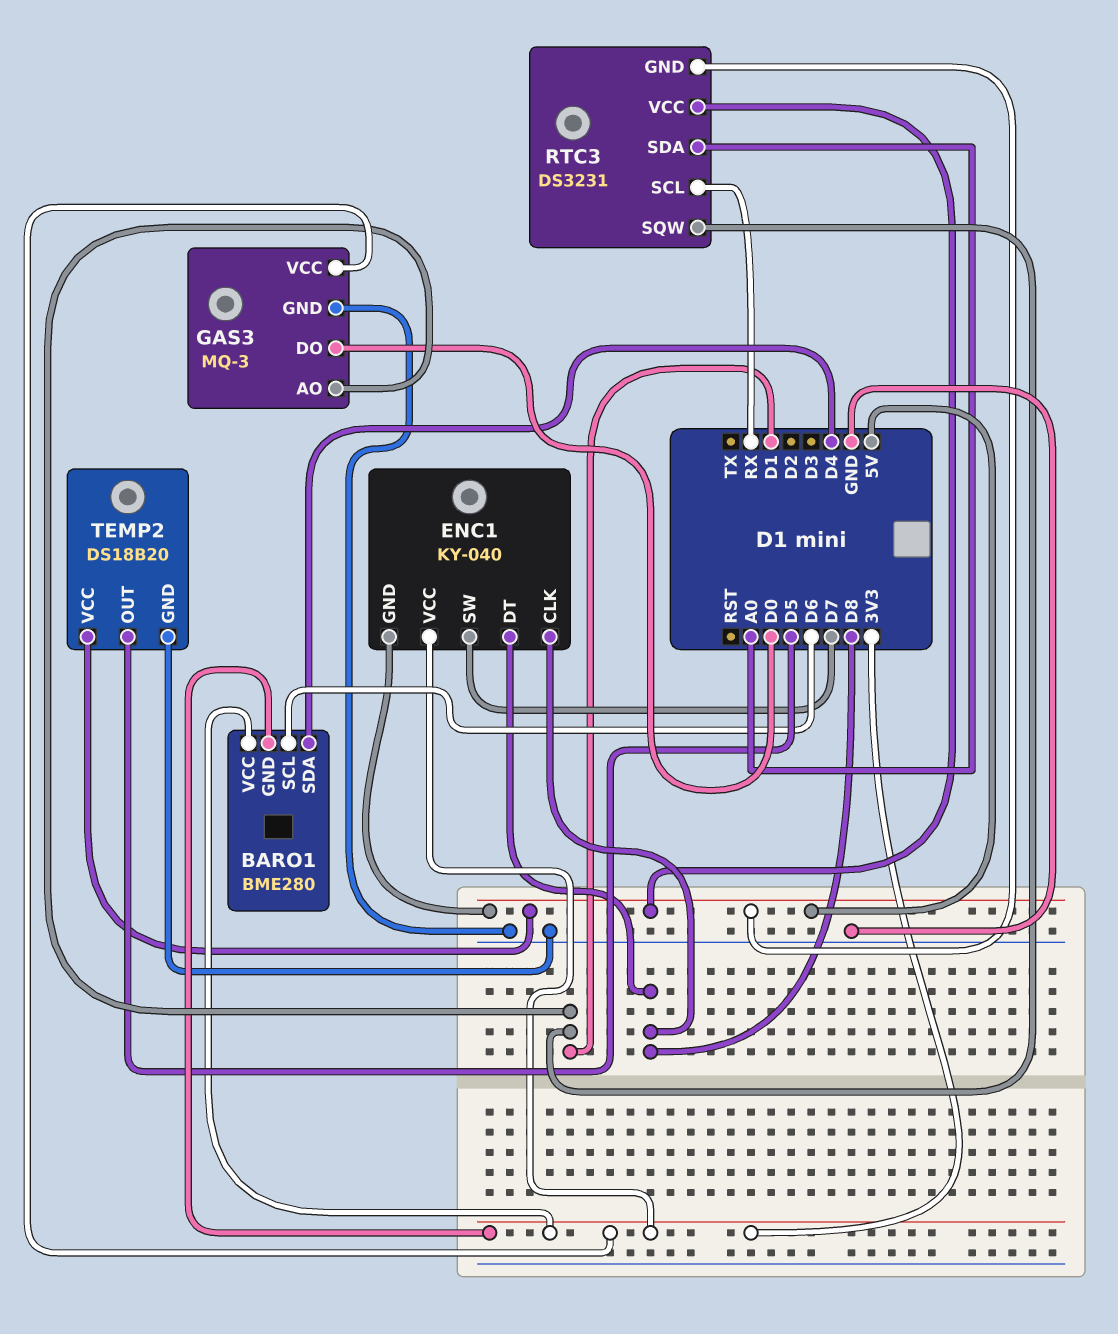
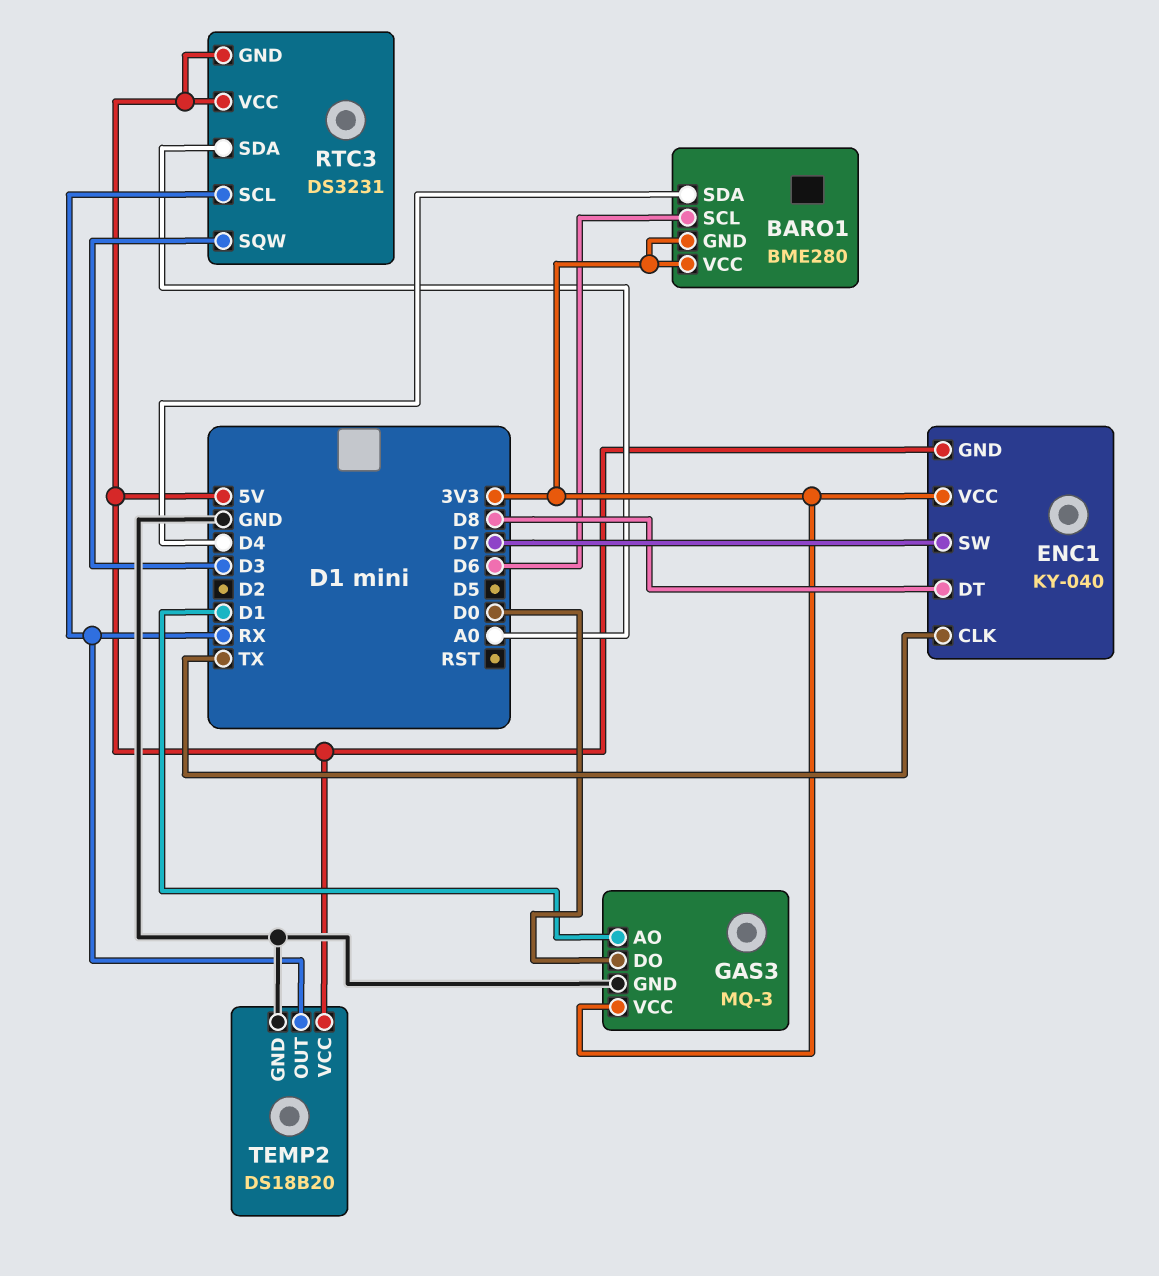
ENC1 pin CLK: D8 -> TX
RTC3 pin SQW: D1 -> D3
TEMP2 pin OUT: D5 -> RX

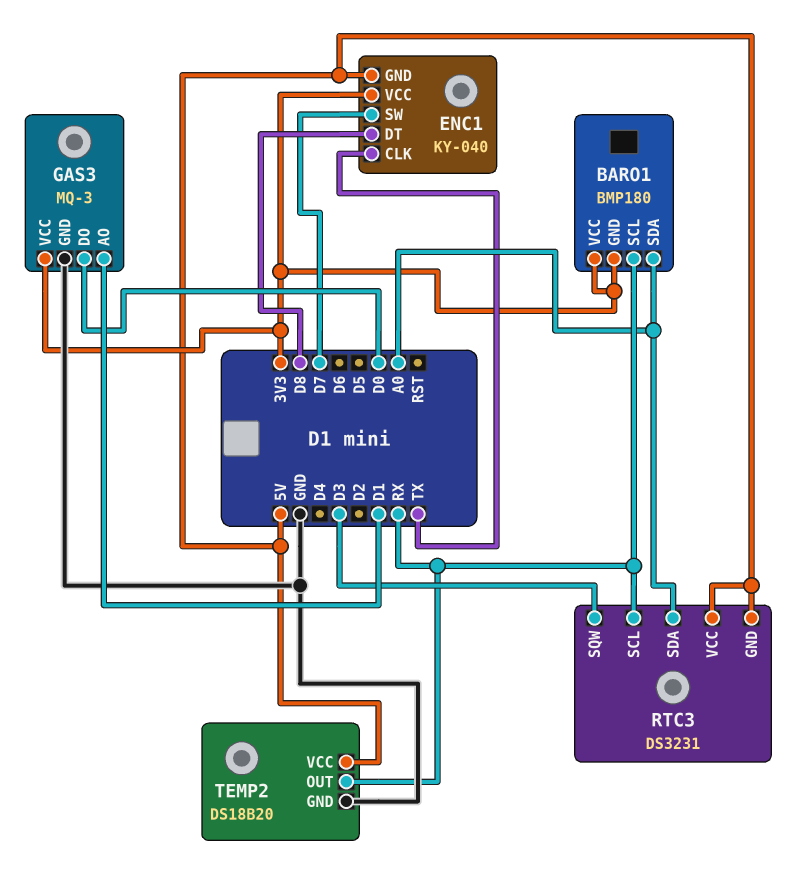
BARO1: BME280 -> BMP180
BARO1 pin SCL: D6 -> RX
BARO1 pin SDA: D4 -> A0

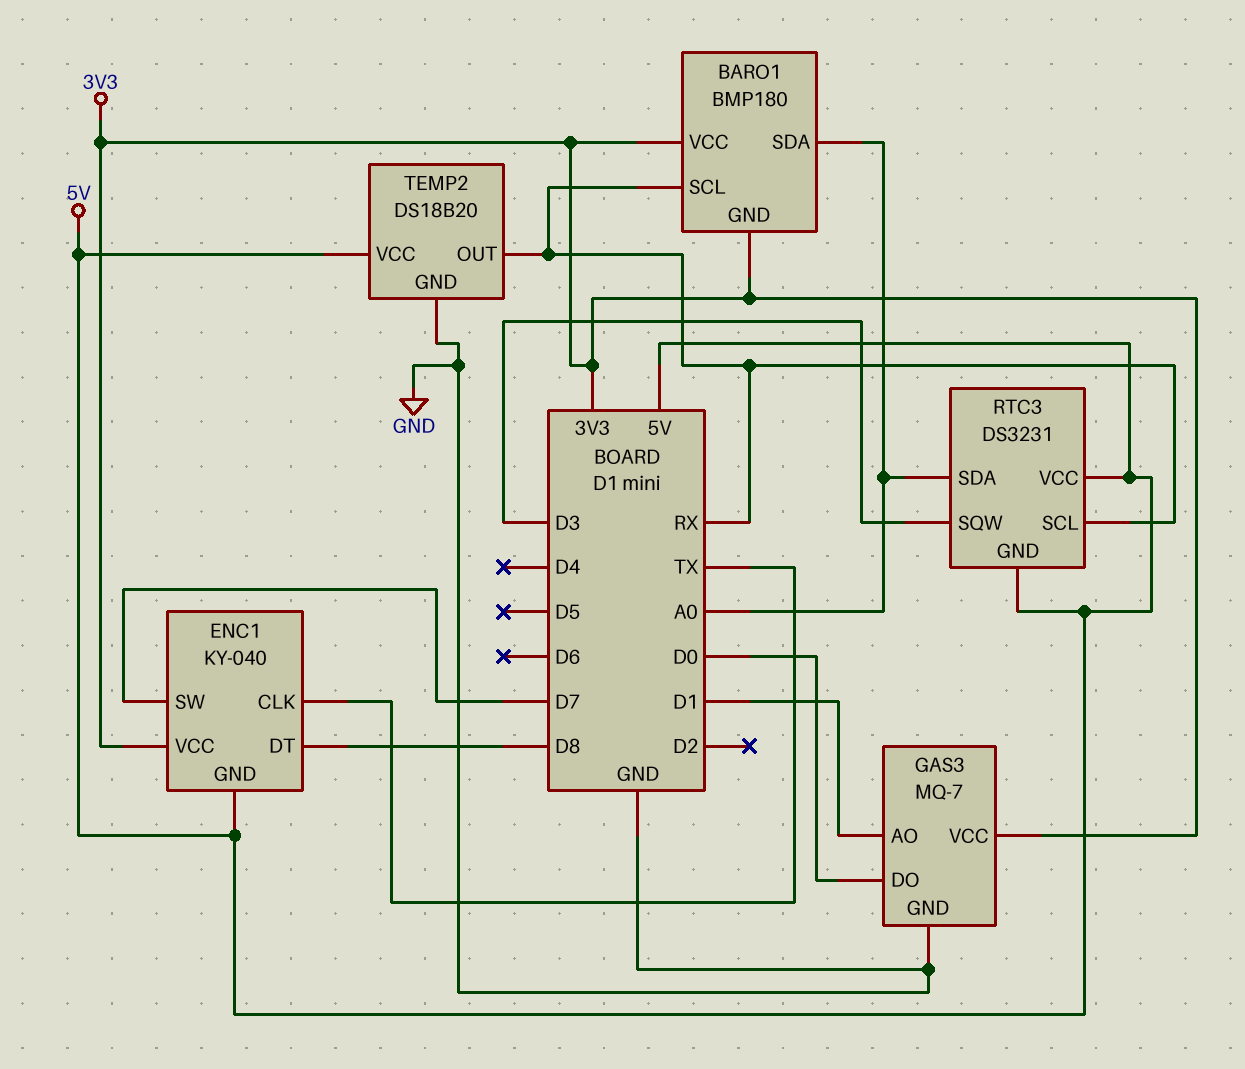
GAS3: MQ-3 -> MQ-7

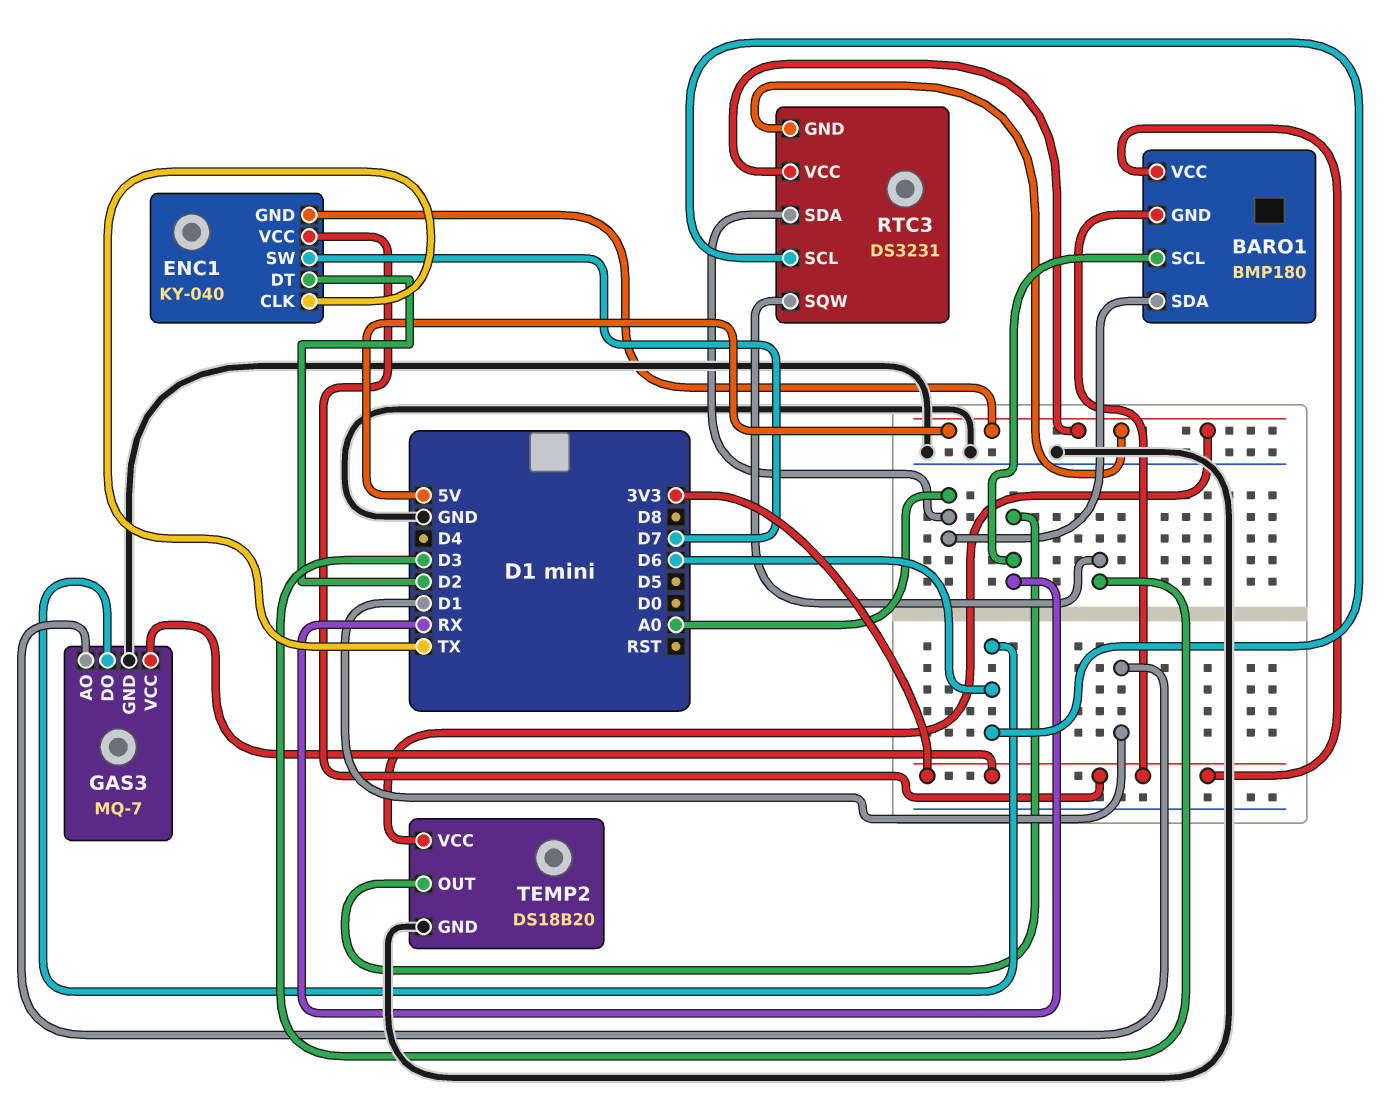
ENC1 pin DT: D8 -> D2
GAS3 pin DO: D0 -> D6
RTC3 pin SCL: RX -> D6

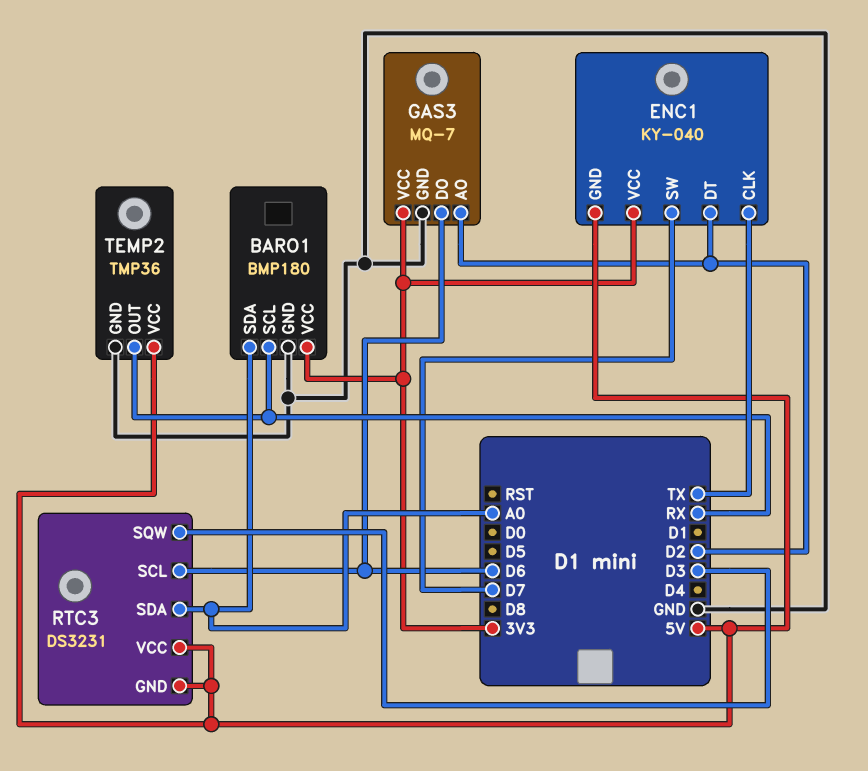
BARO1 pin GND: 3V3 -> GND
GAS3 pin AO: D1 -> D2
TEMP2: DS18B20 -> TMP36

